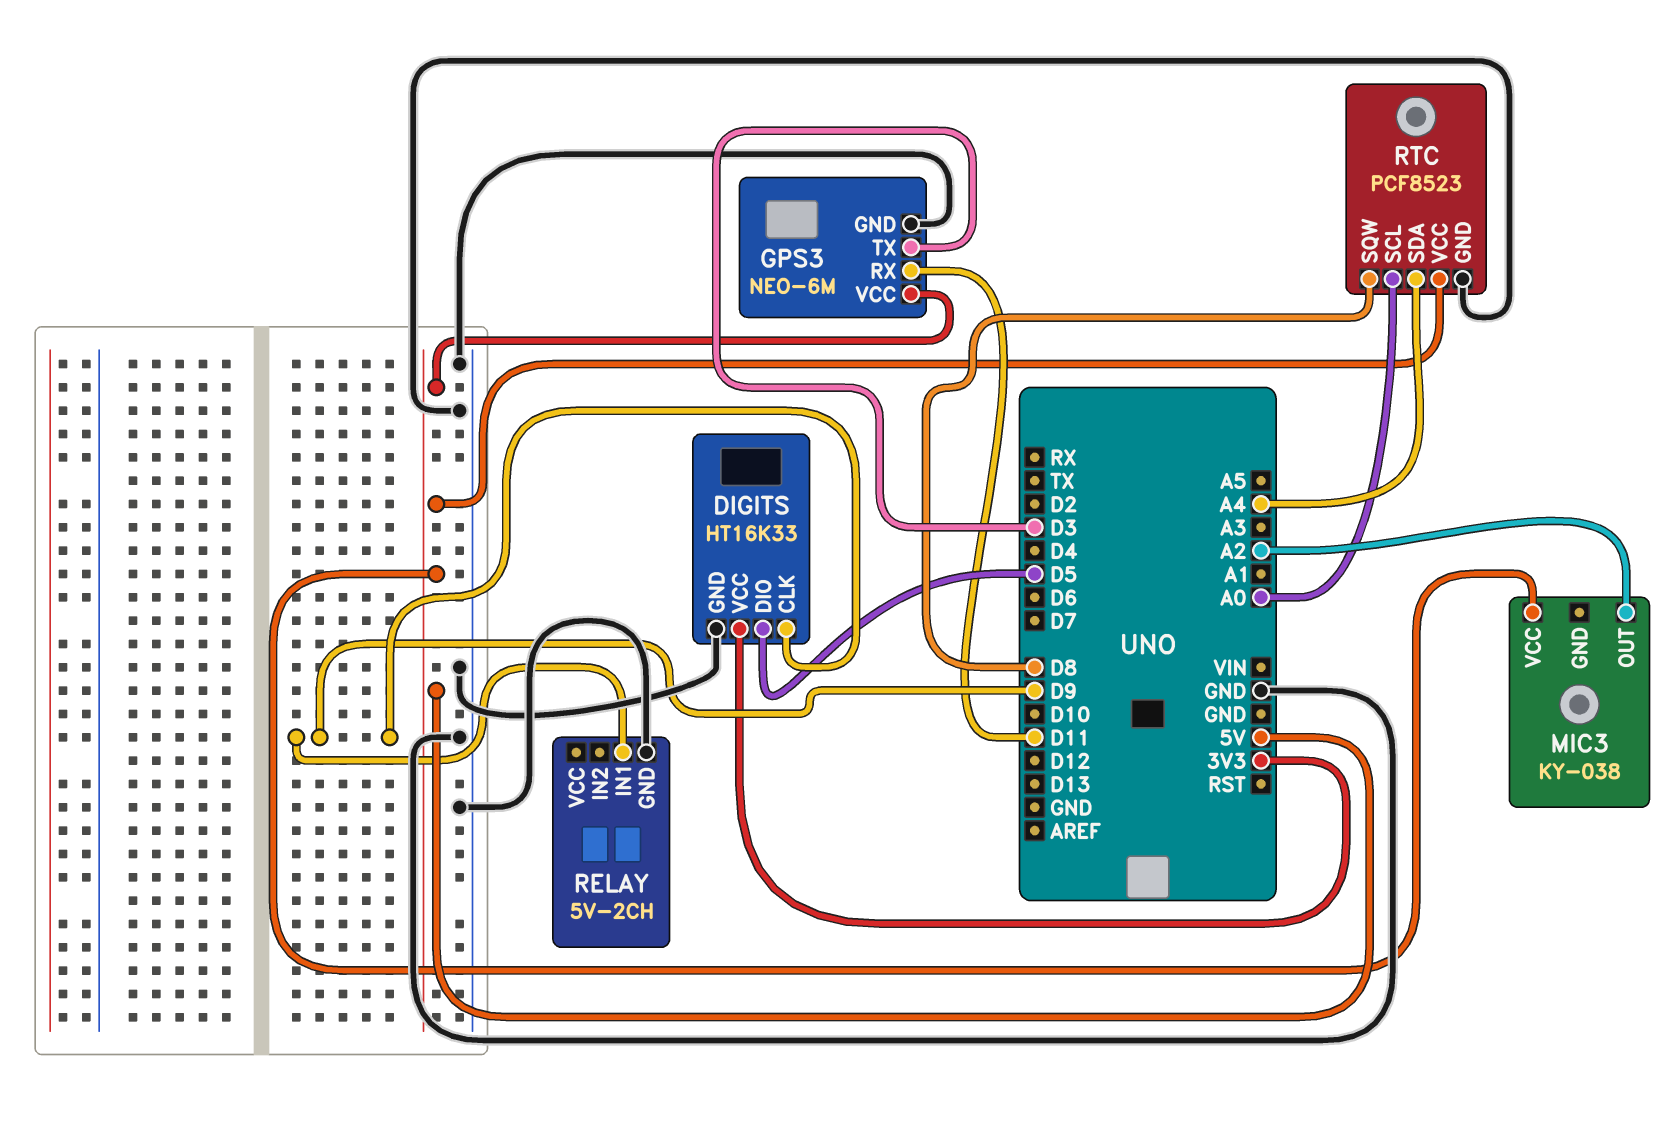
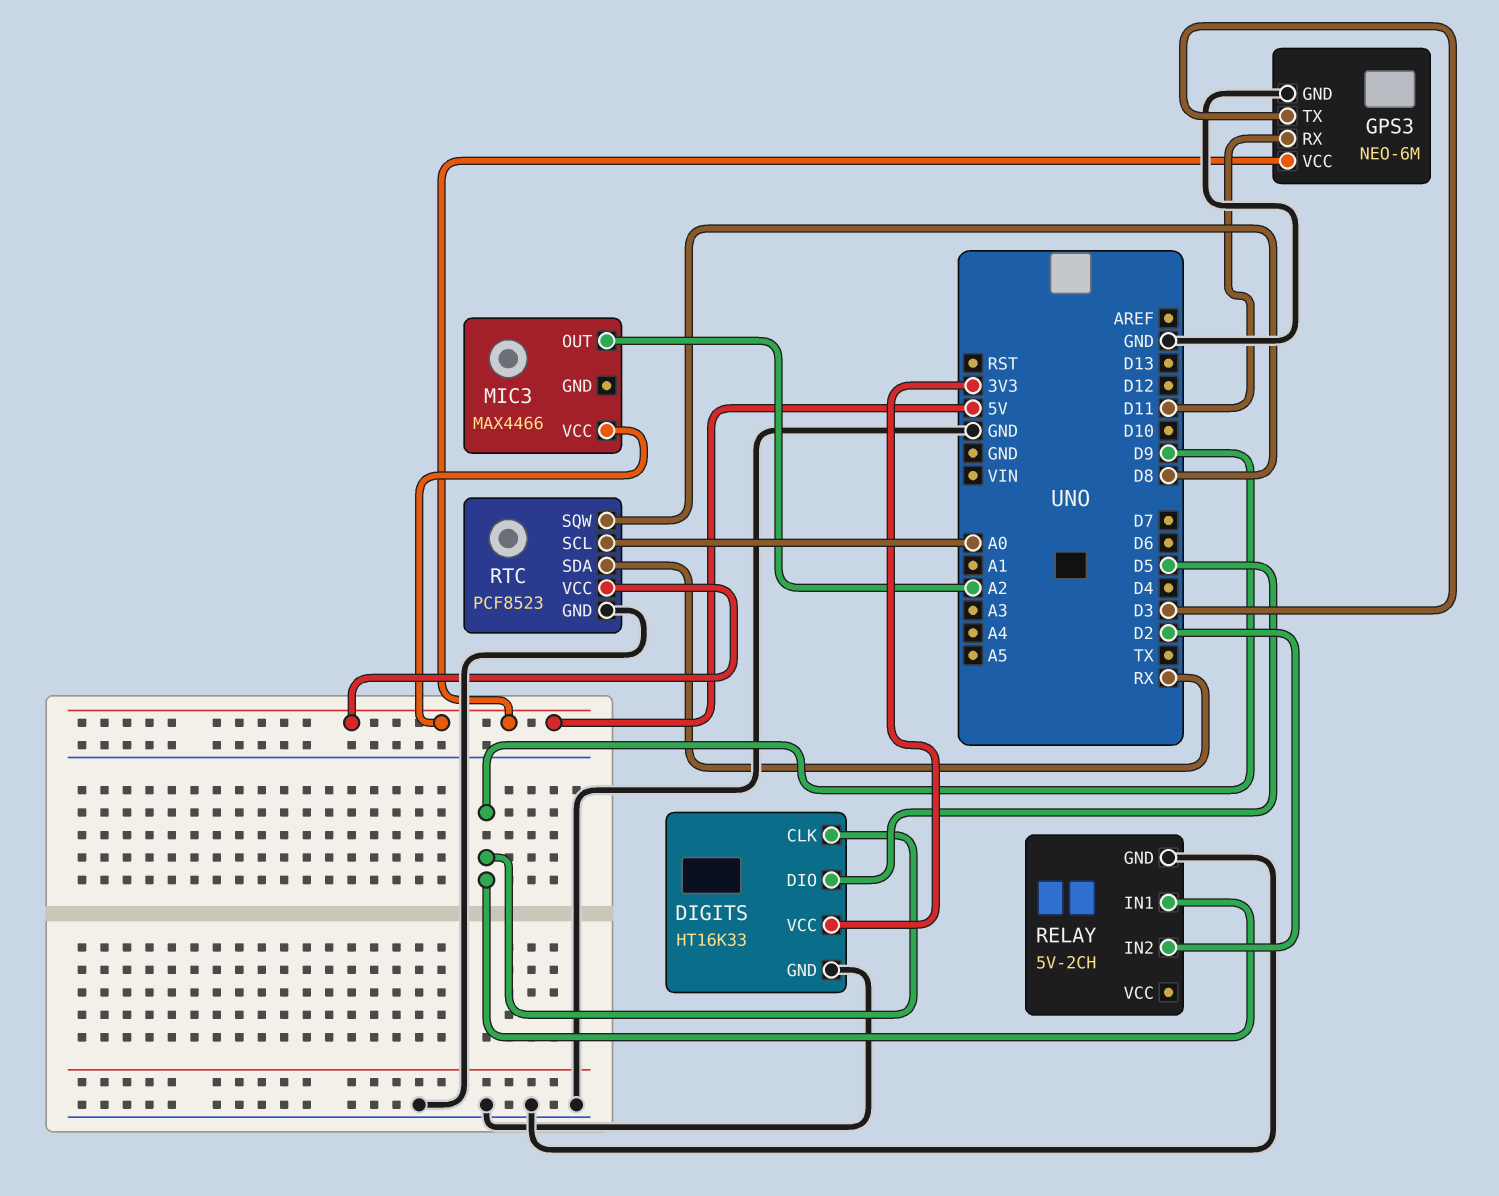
MIC3: KY-038 -> MAX4466
RELAY pin IN2: none -> D2
RTC pin SDA: A4 -> RX

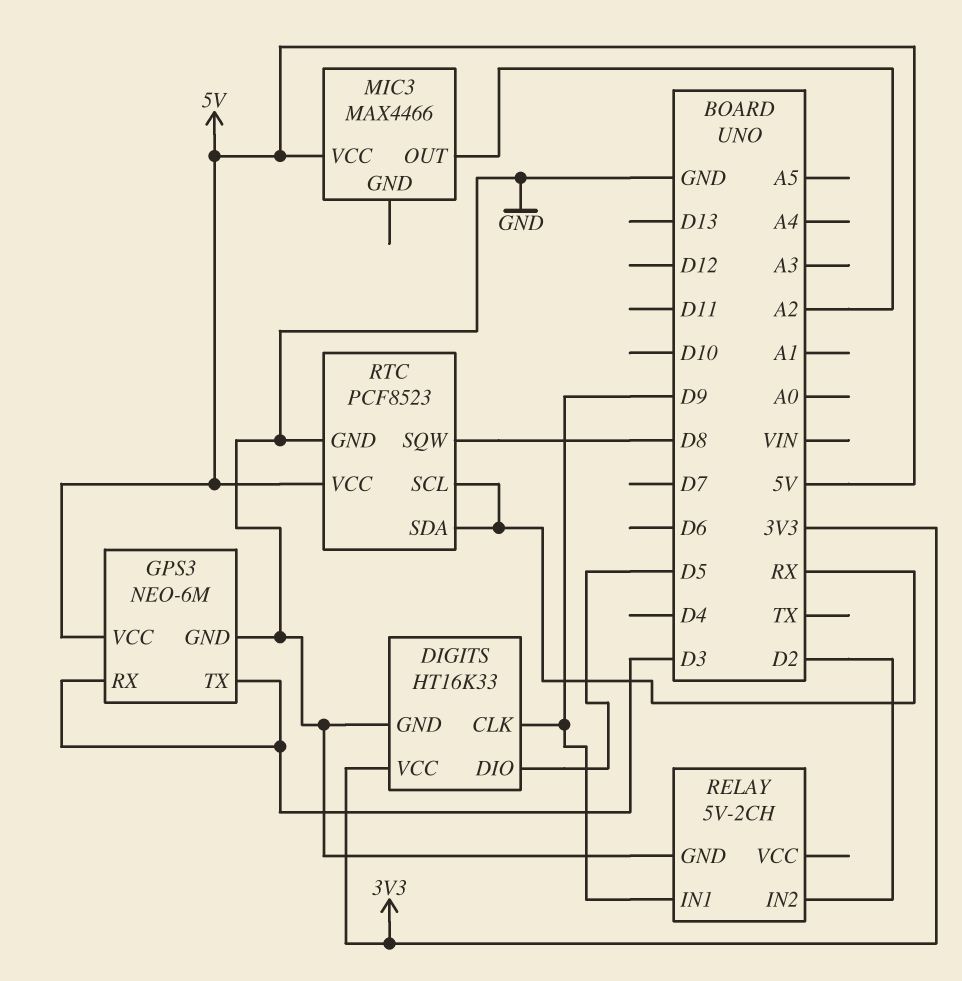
GPS3 pin RX: D11 -> D3
RTC pin SCL: A0 -> RX

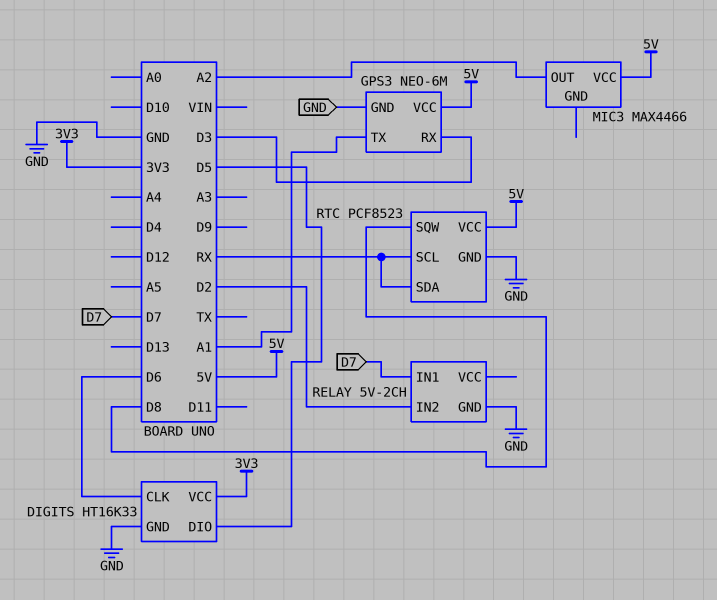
DIGITS pin CLK: D9 -> D6
GPS3 pin TX: D3 -> A1
RELAY pin IN1: D9 -> D7

